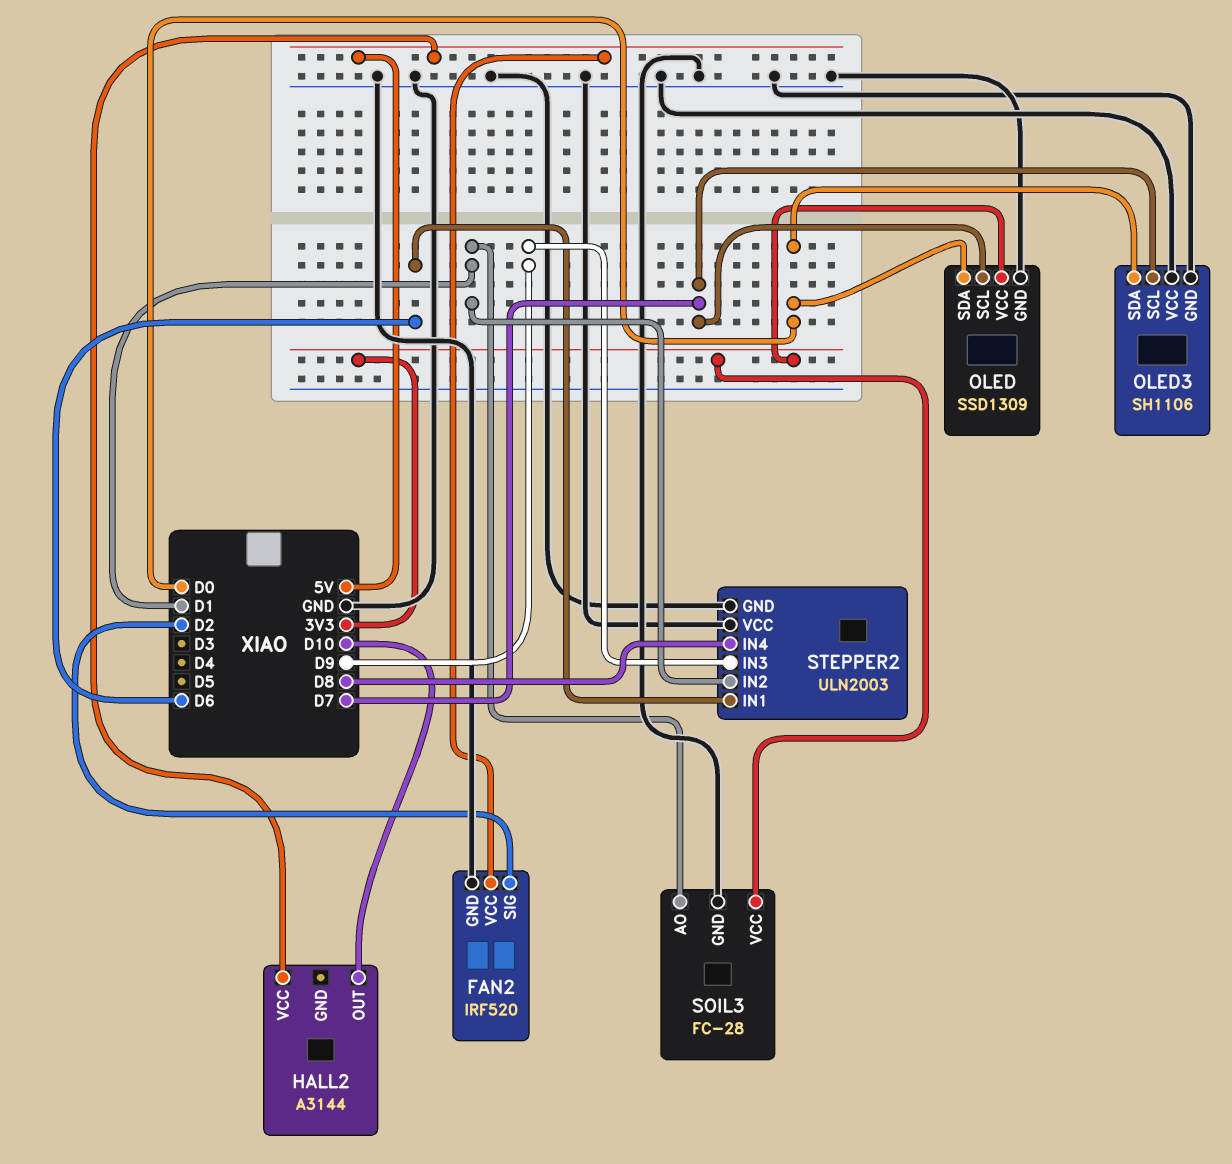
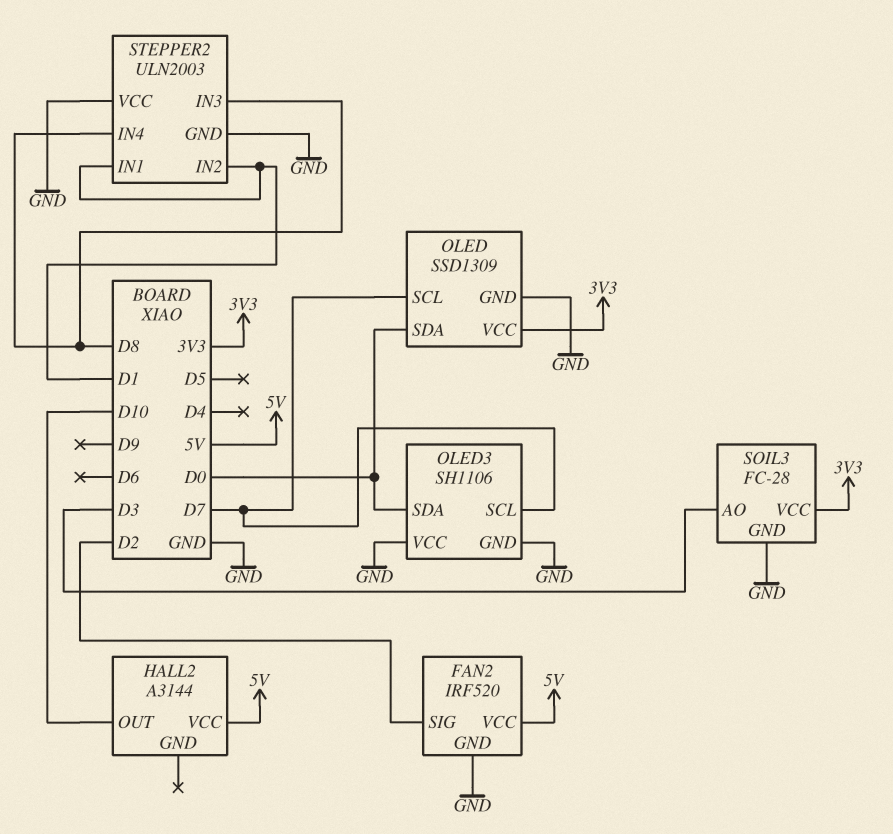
SOIL3 pin AO: D1 -> D3
STEPPER2 pin IN1: D6 -> D1
STEPPER2 pin IN3: D9 -> D8

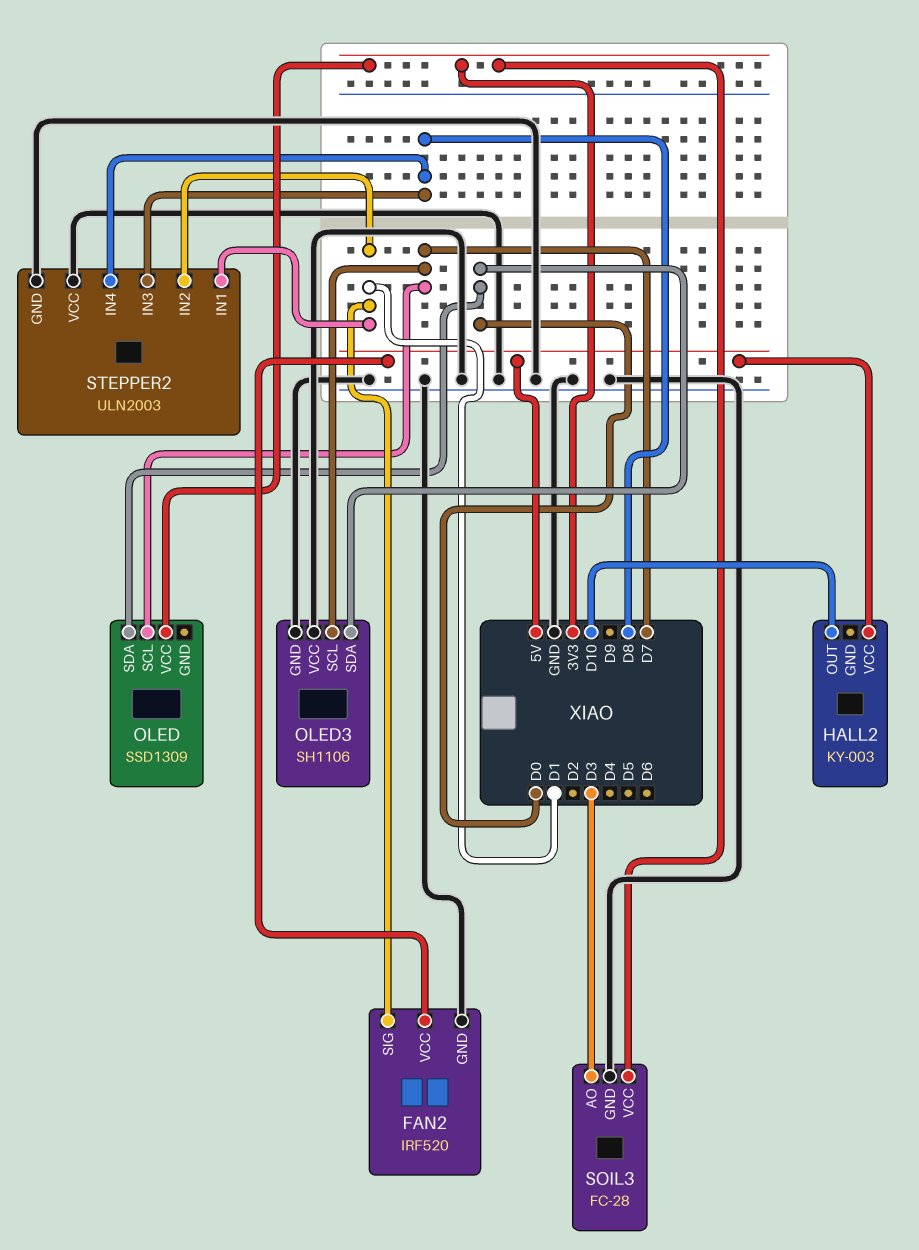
FAN2 pin SIG: D2 -> D1
HALL2: A3144 -> KY-003
OLED pin GND: GND -> none

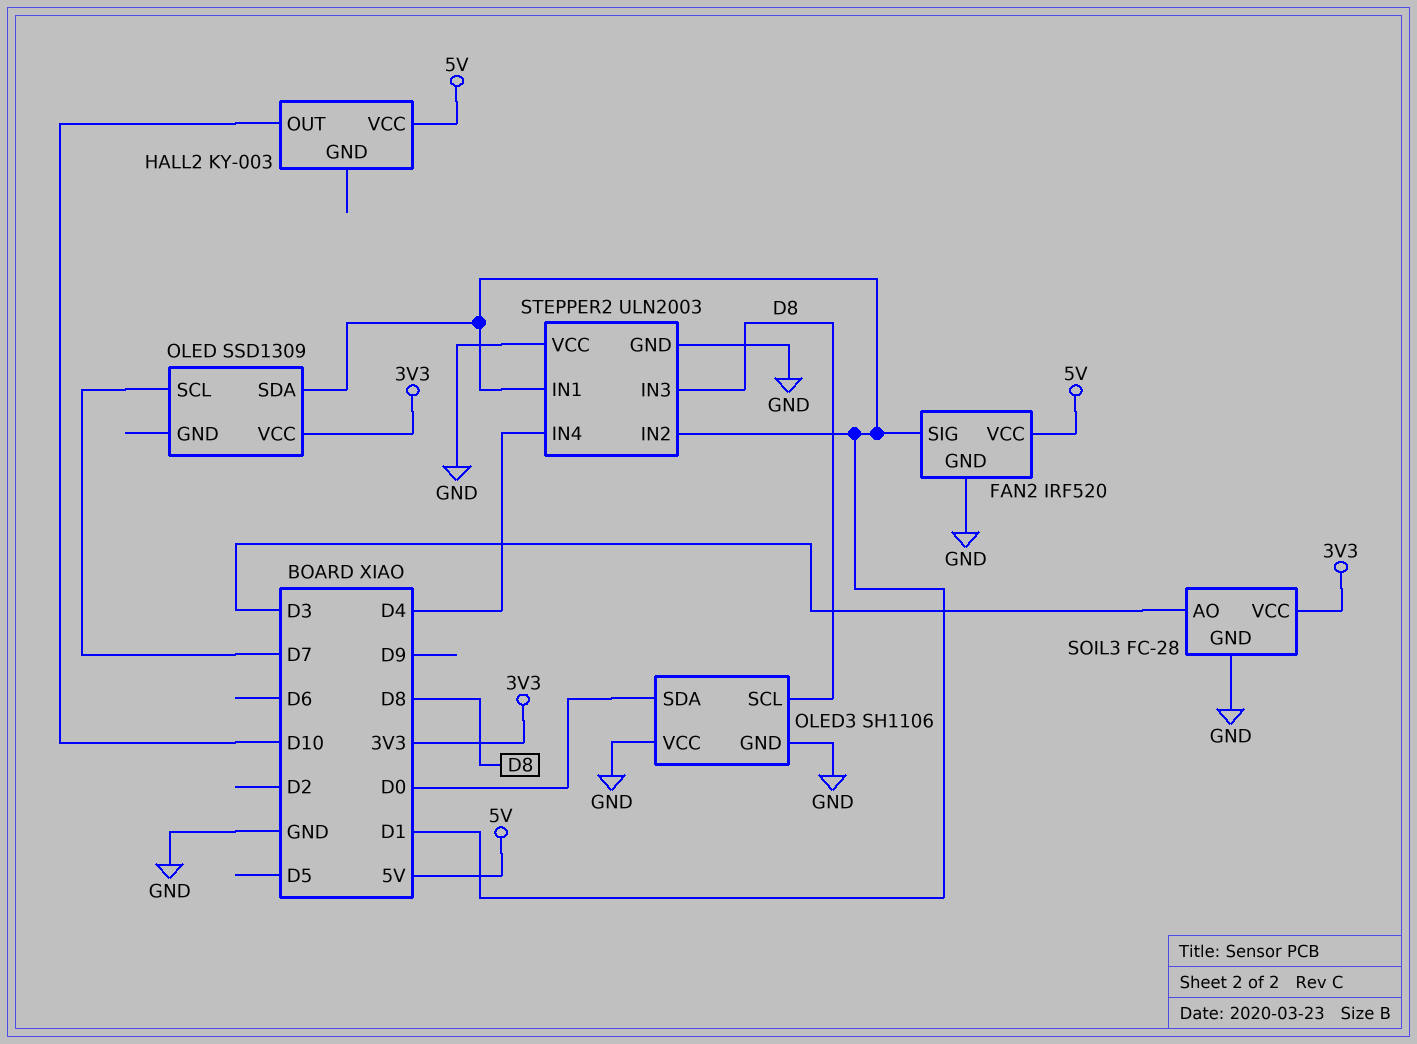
OLED pin SDA: D0 -> D1
OLED3 pin SCL: D7 -> D8
STEPPER2 pin IN4: D8 -> D4

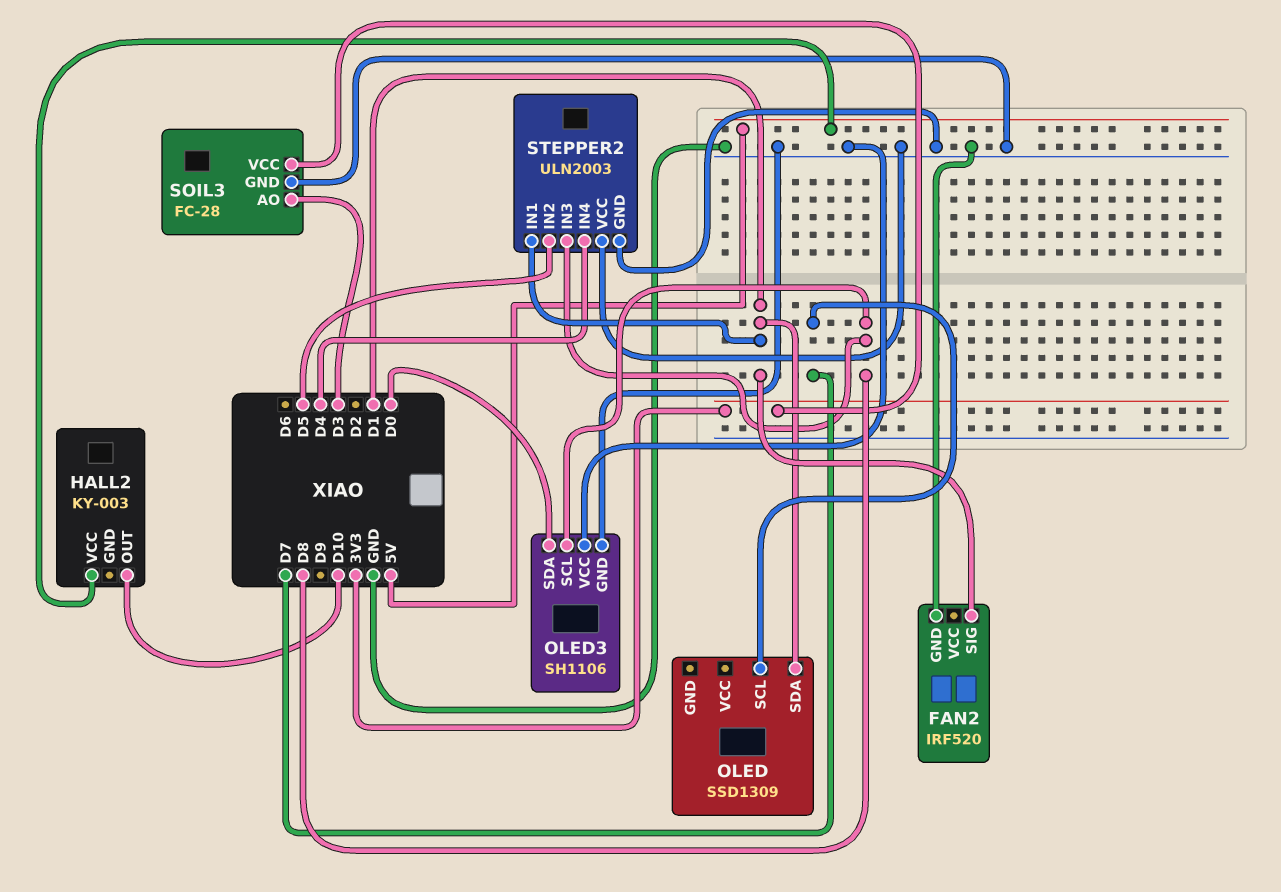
FAN2 pin VCC: 5V -> none
OLED pin VCC: 3V3 -> none
STEPPER2 pin IN2: D1 -> D5

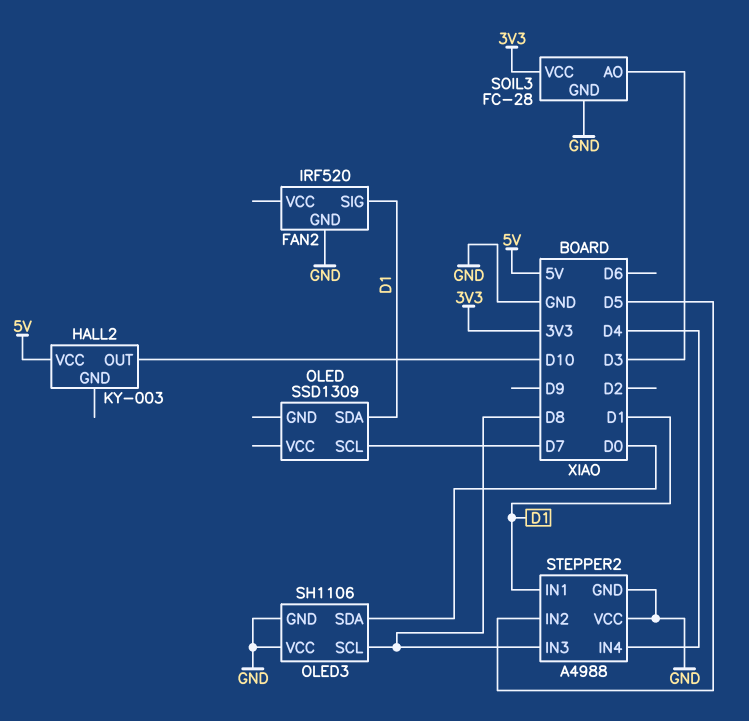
STEPPER2: ULN2003 -> A4988

